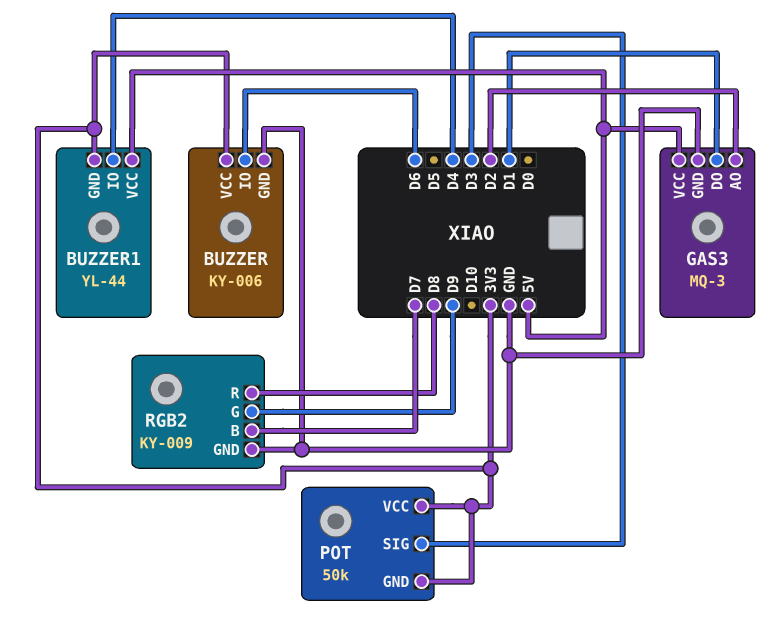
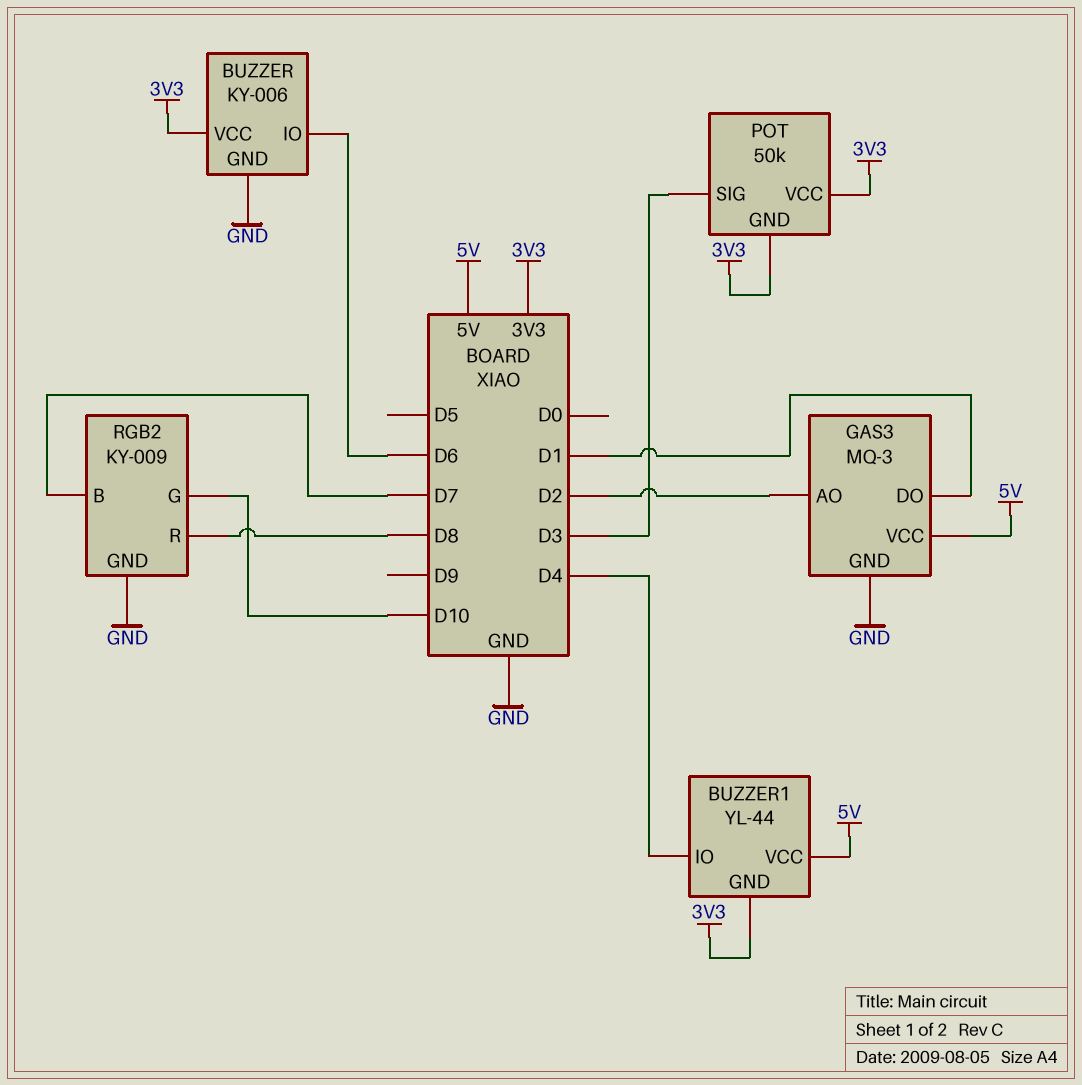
RGB2 pin G: D9 -> D10

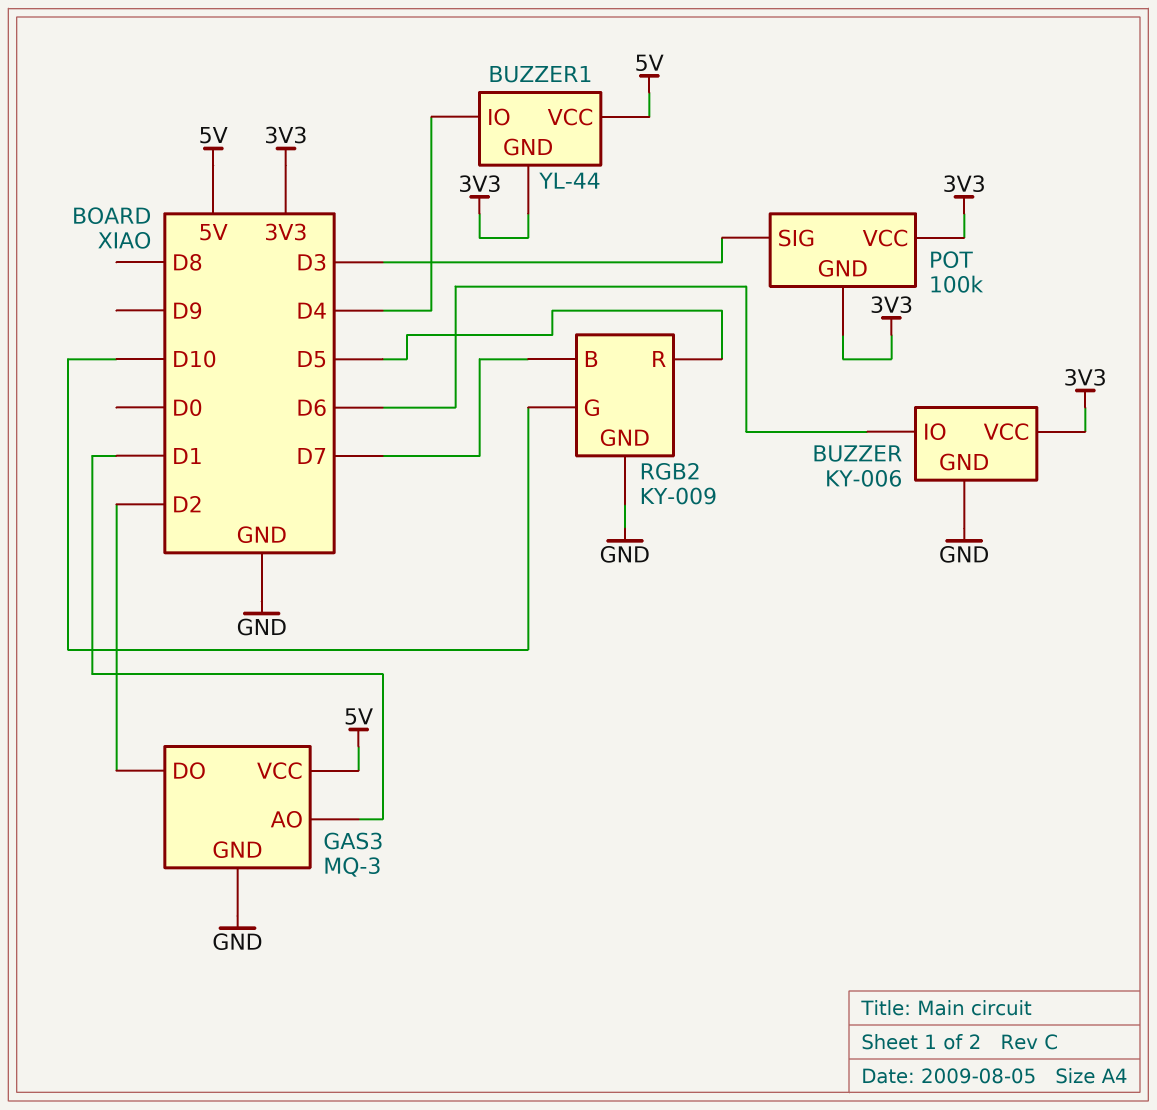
GAS3 pin AO: D2 -> D1
GAS3 pin DO: D1 -> D2
POT: 50k -> 100k
RGB2 pin R: D8 -> D5

